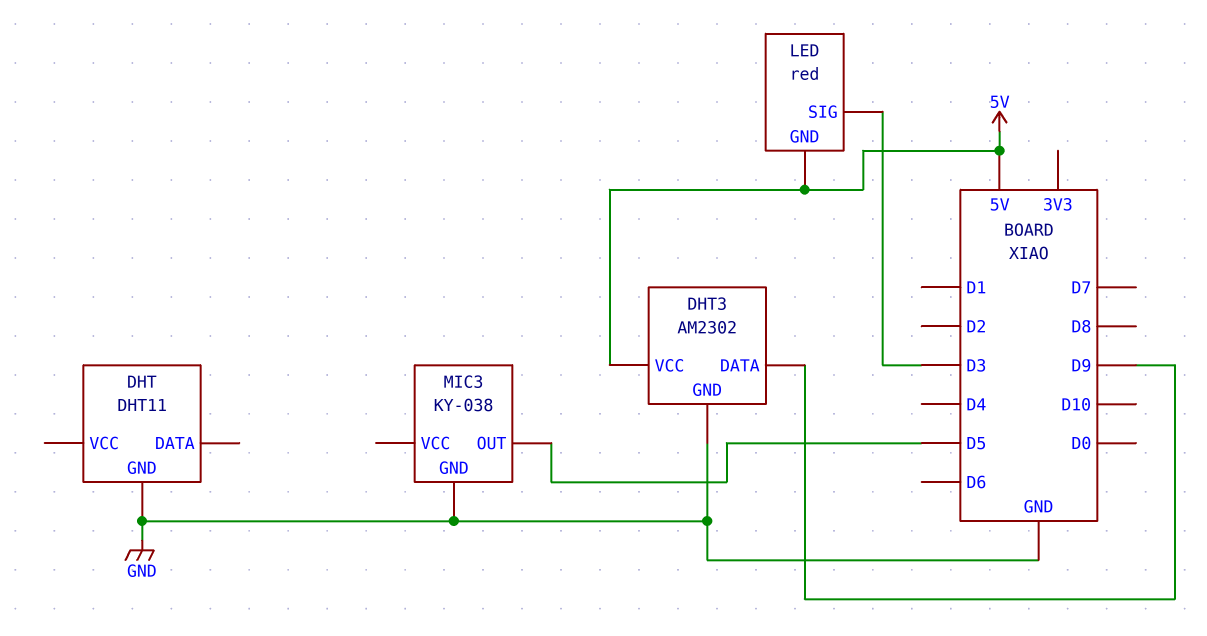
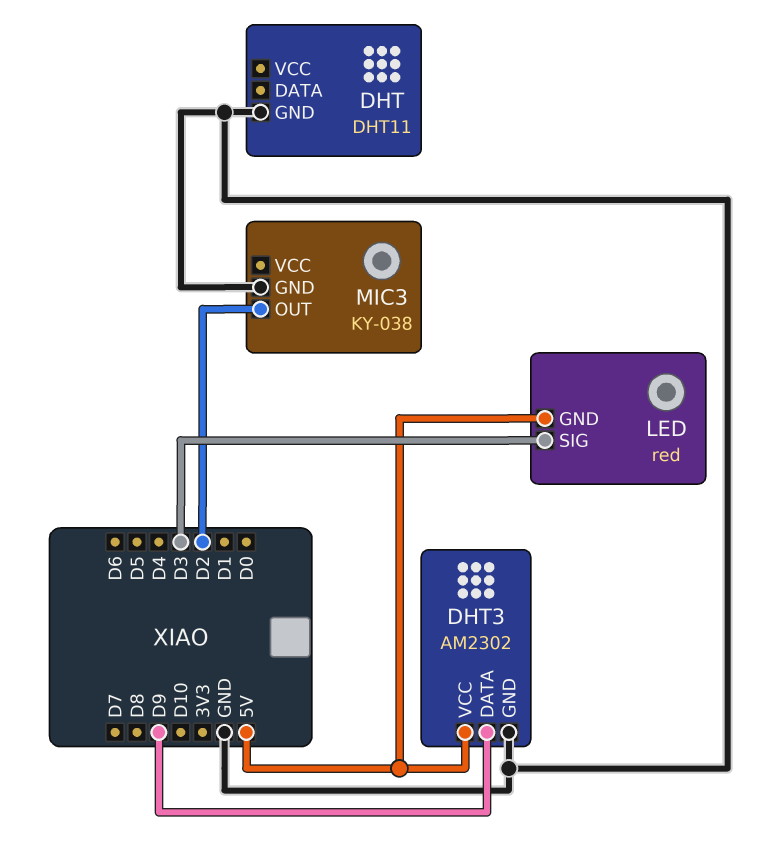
MIC3 pin OUT: D5 -> D2

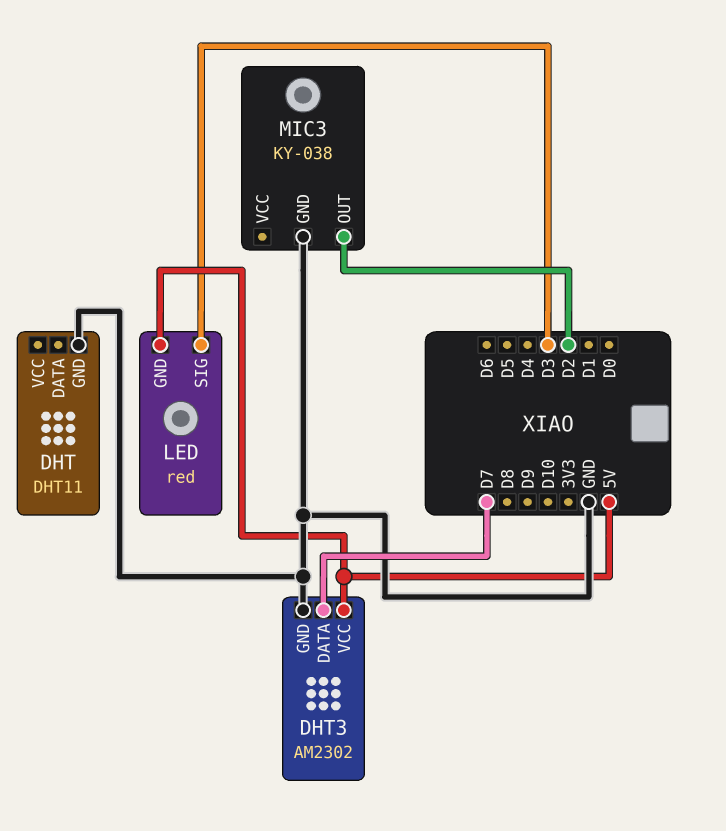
DHT3 pin DATA: D9 -> D7

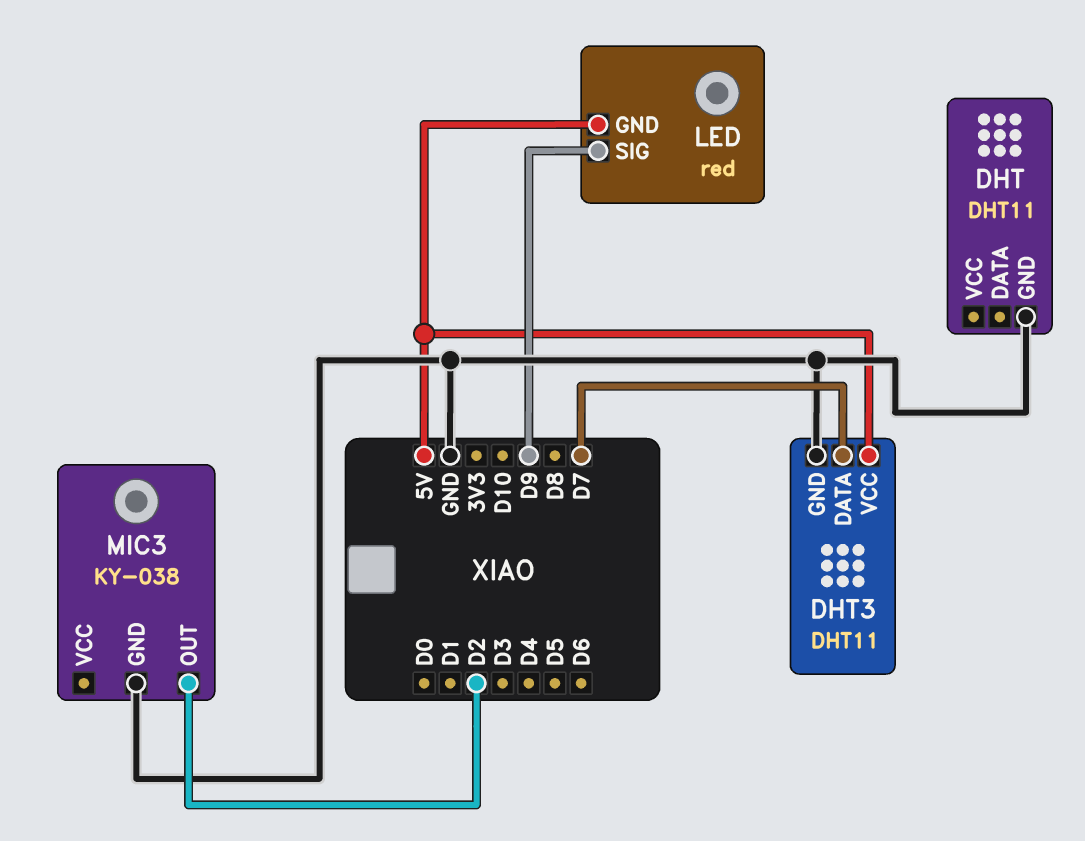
DHT3: AM2302 -> DHT11
LED pin SIG: D3 -> D9

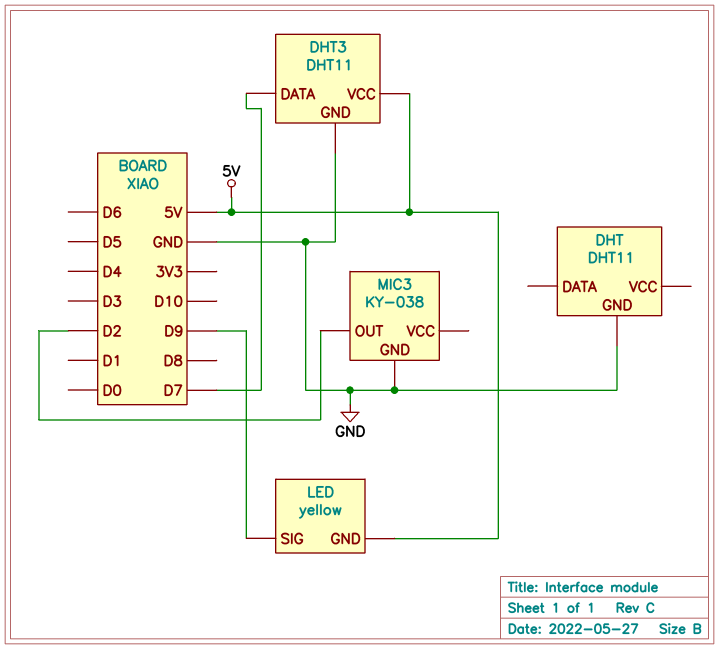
LED: red -> yellow

